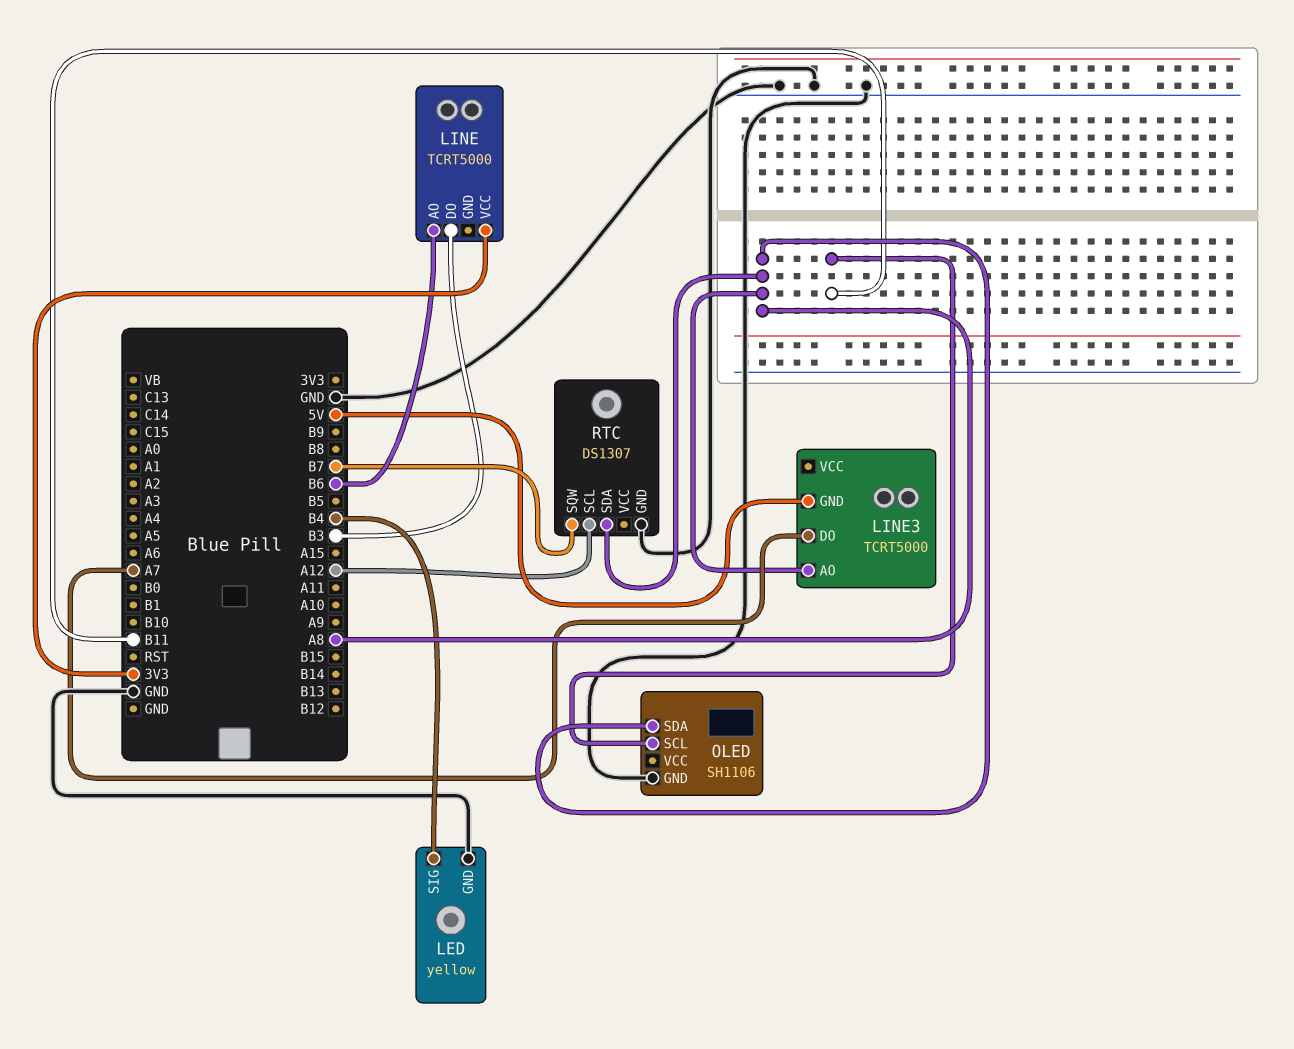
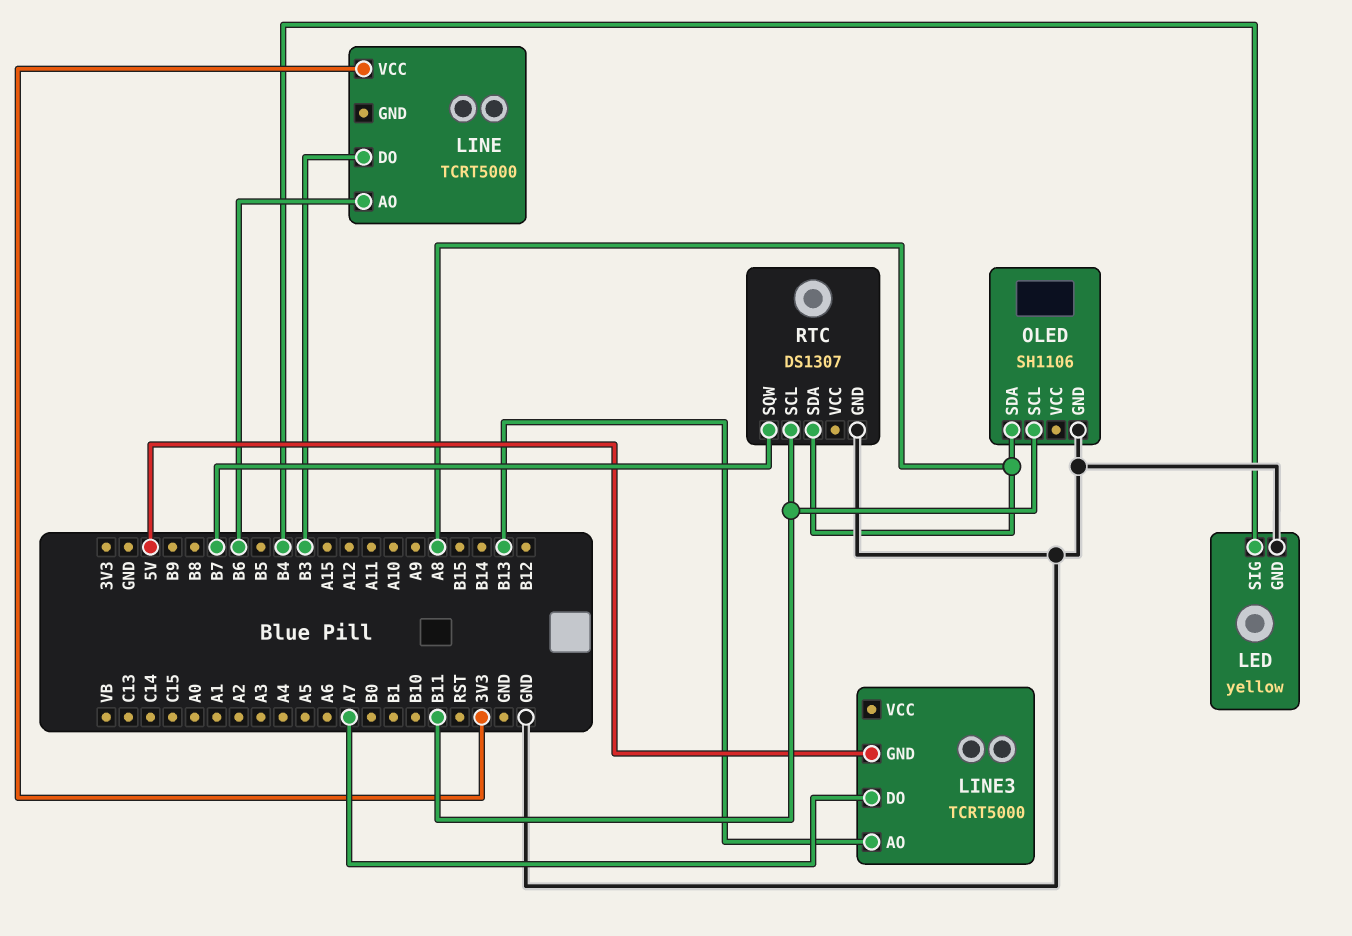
LINE3 pin AO: A8 -> B13
RTC pin SCL: A12 -> B11

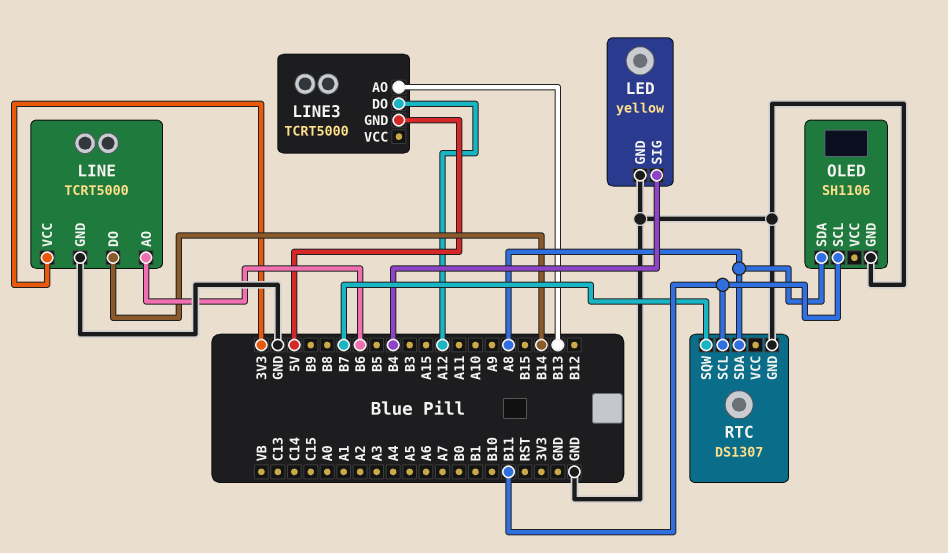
LINE pin DO: B3 -> B14
LINE pin GND: none -> GND
LINE3 pin DO: A7 -> A12

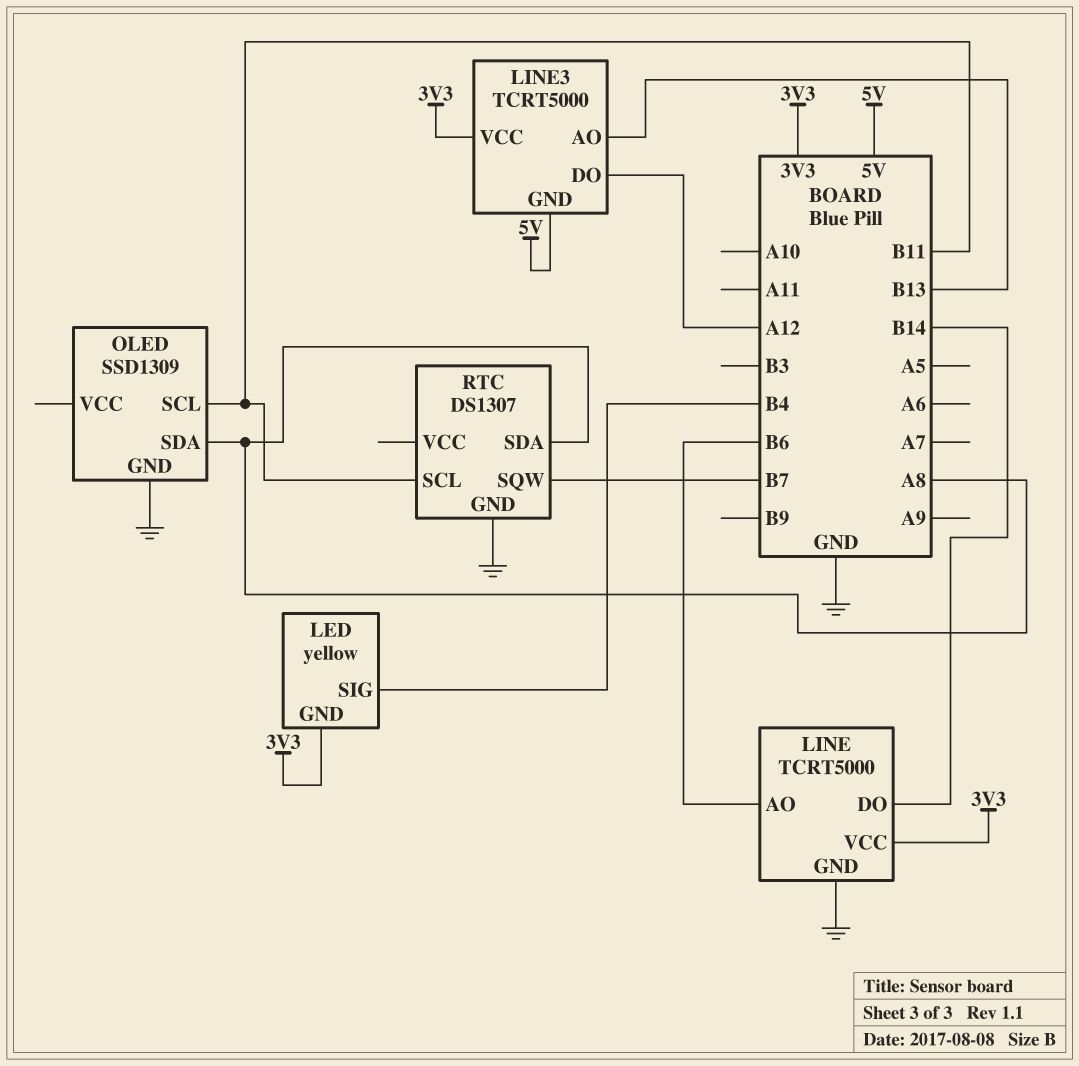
LED pin GND: GND -> 3V3
LINE3 pin VCC: none -> 3V3
OLED: SH1106 -> SSD1309

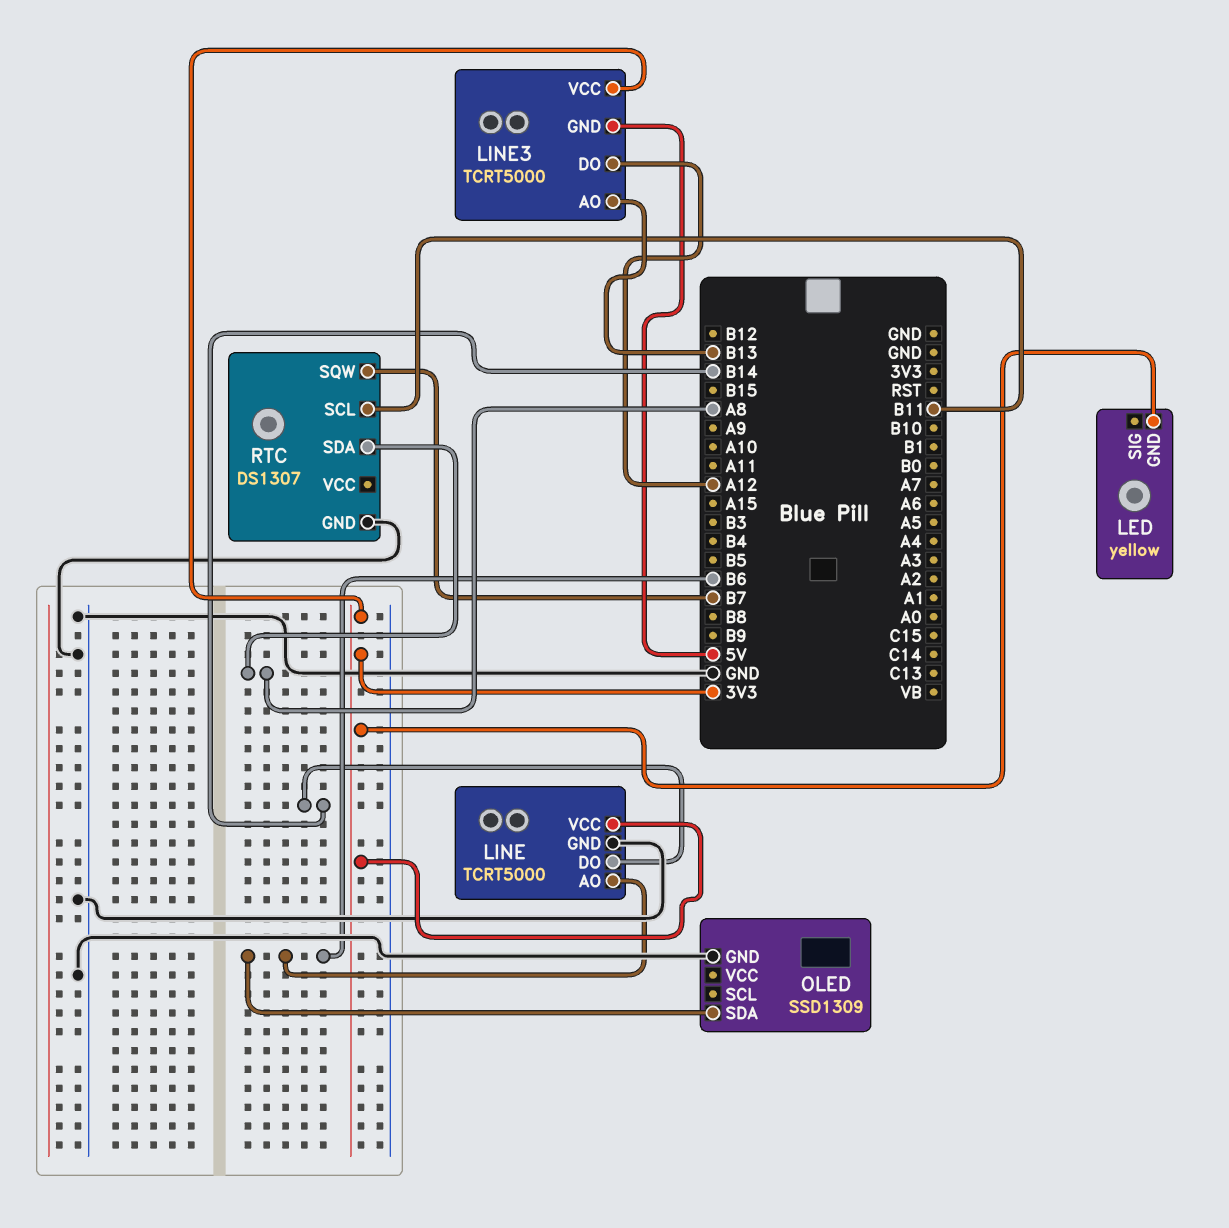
LED pin SIG: B4 -> none
OLED pin SCL: B11 -> none
OLED pin SDA: A8 -> B6

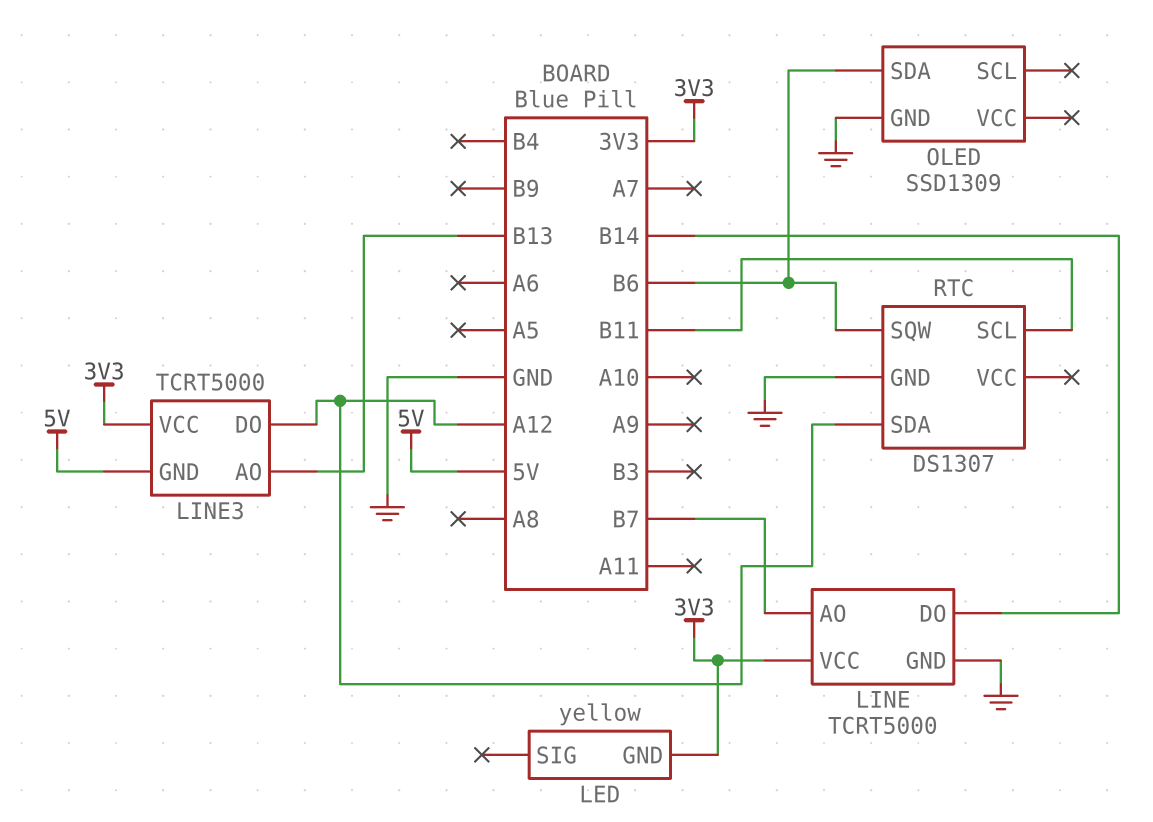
LINE pin AO: B6 -> B7
RTC pin SDA: A8 -> A12
RTC pin SQW: B7 -> B6

